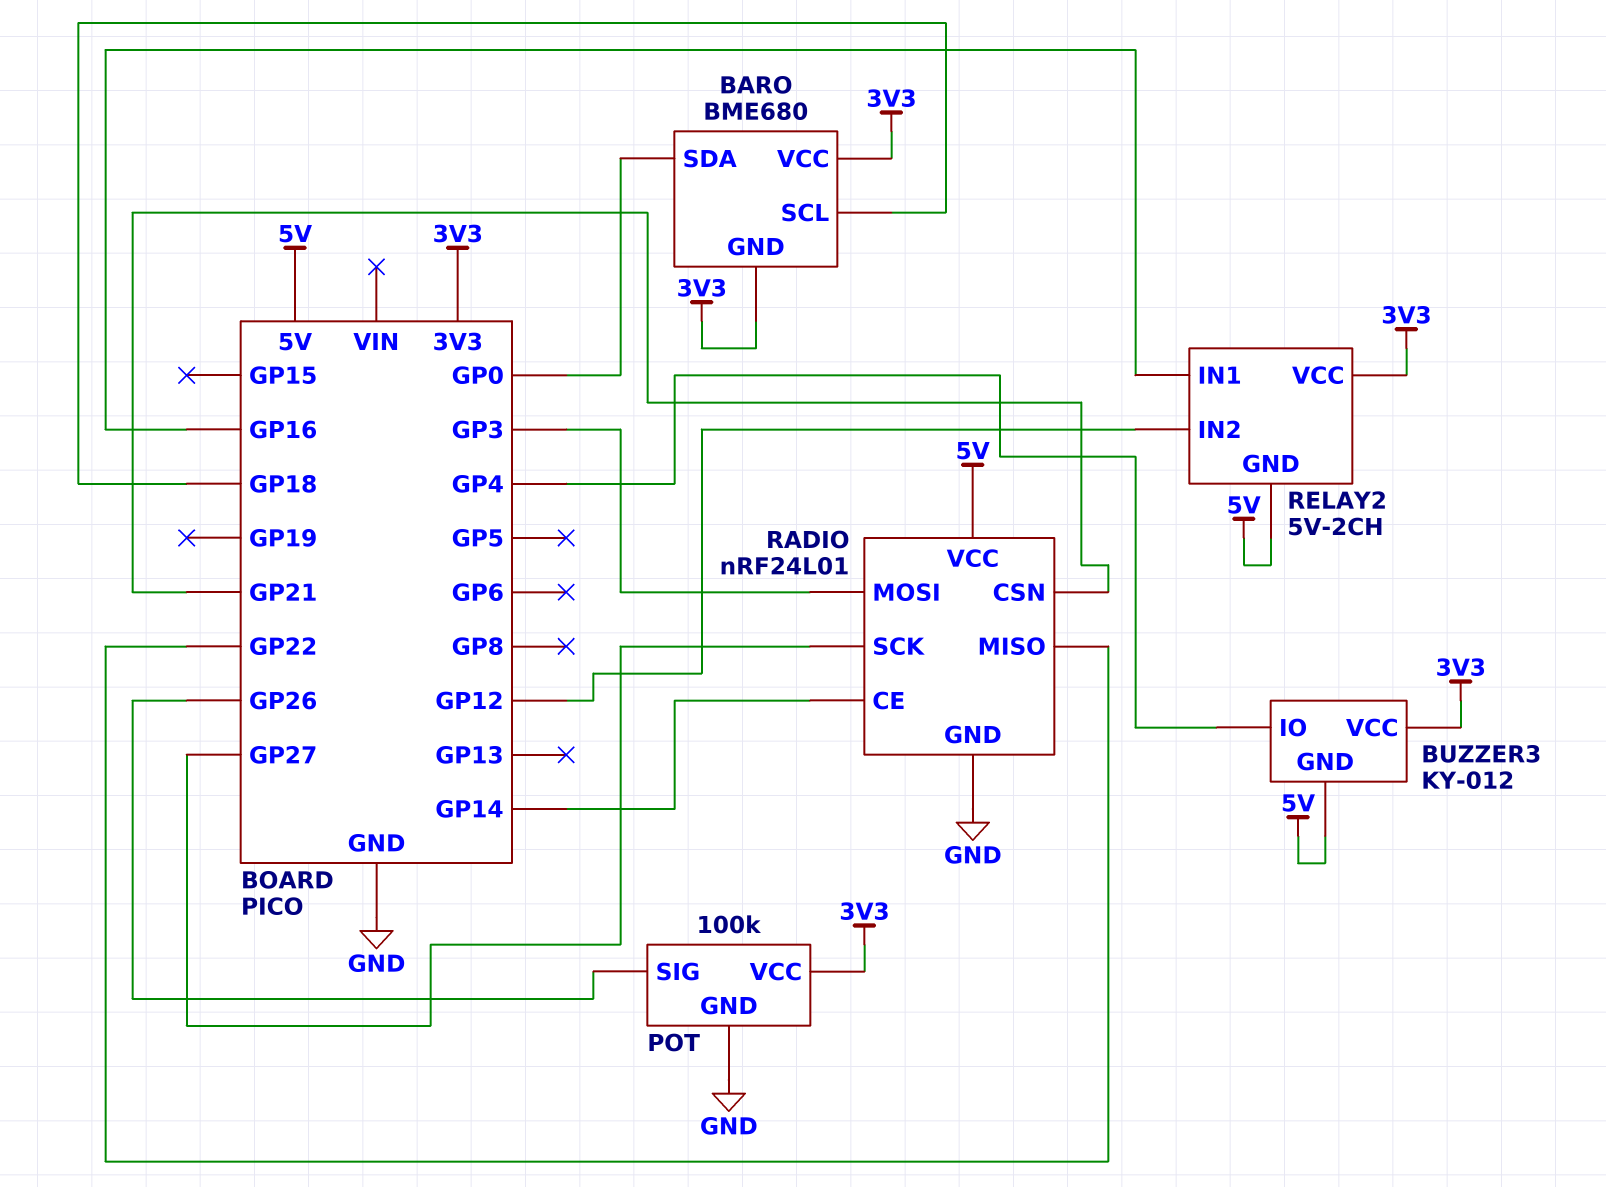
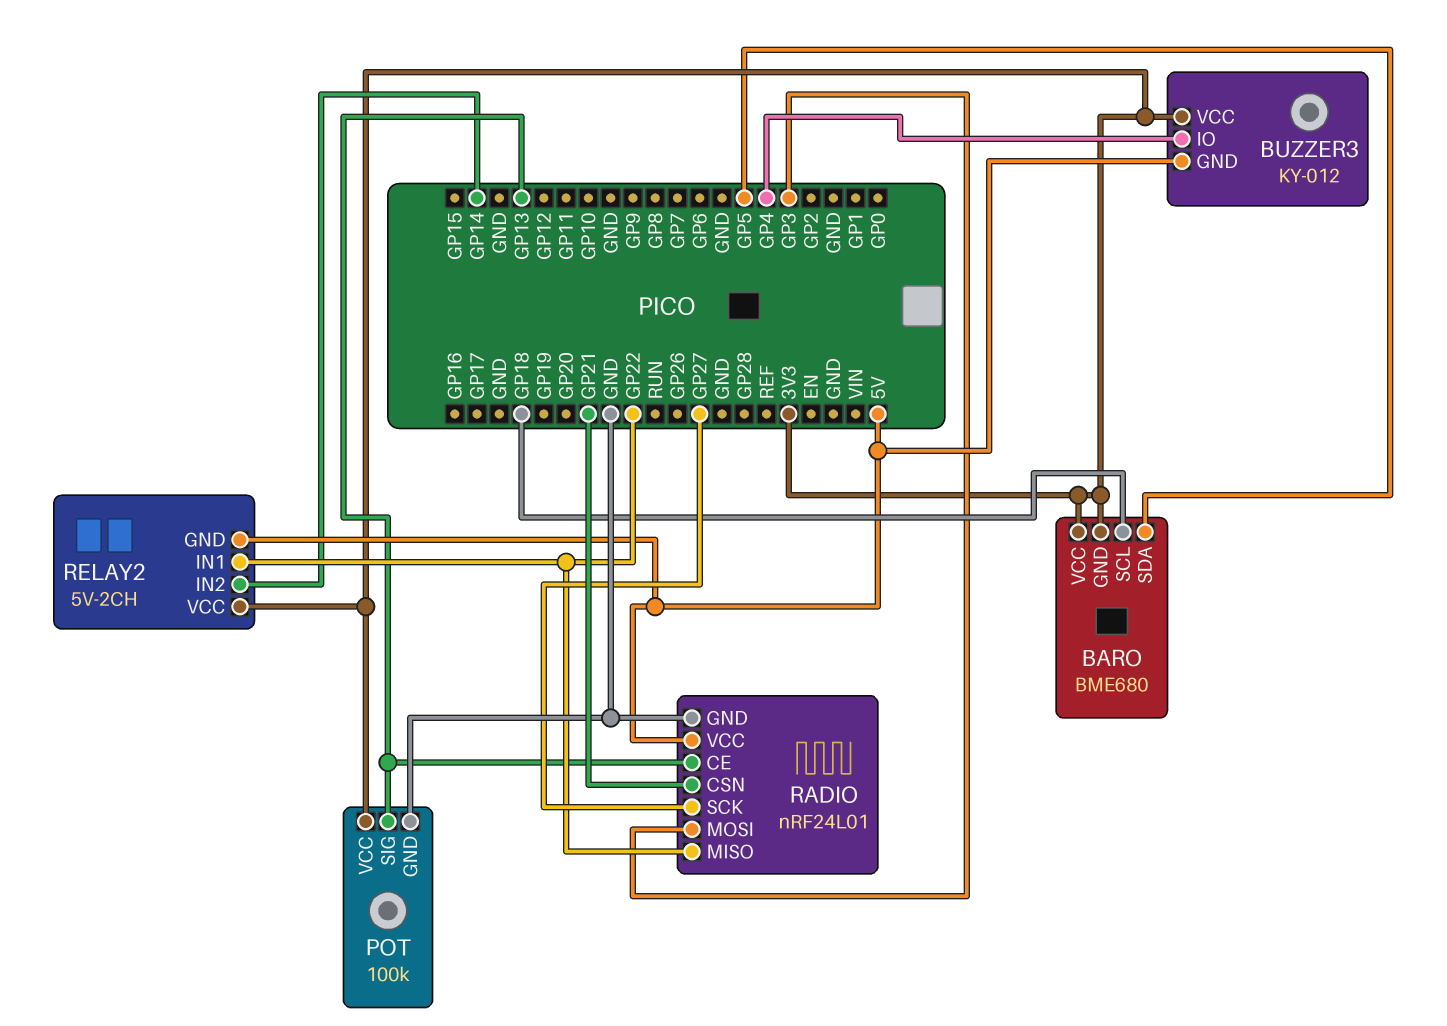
BARO pin SDA: GP0 -> GP5
POT pin SIG: GP26 -> GP13
RADIO pin CE: GP14 -> GP13
RELAY2 pin IN1: GP16 -> GP22
RELAY2 pin IN2: GP12 -> GP14

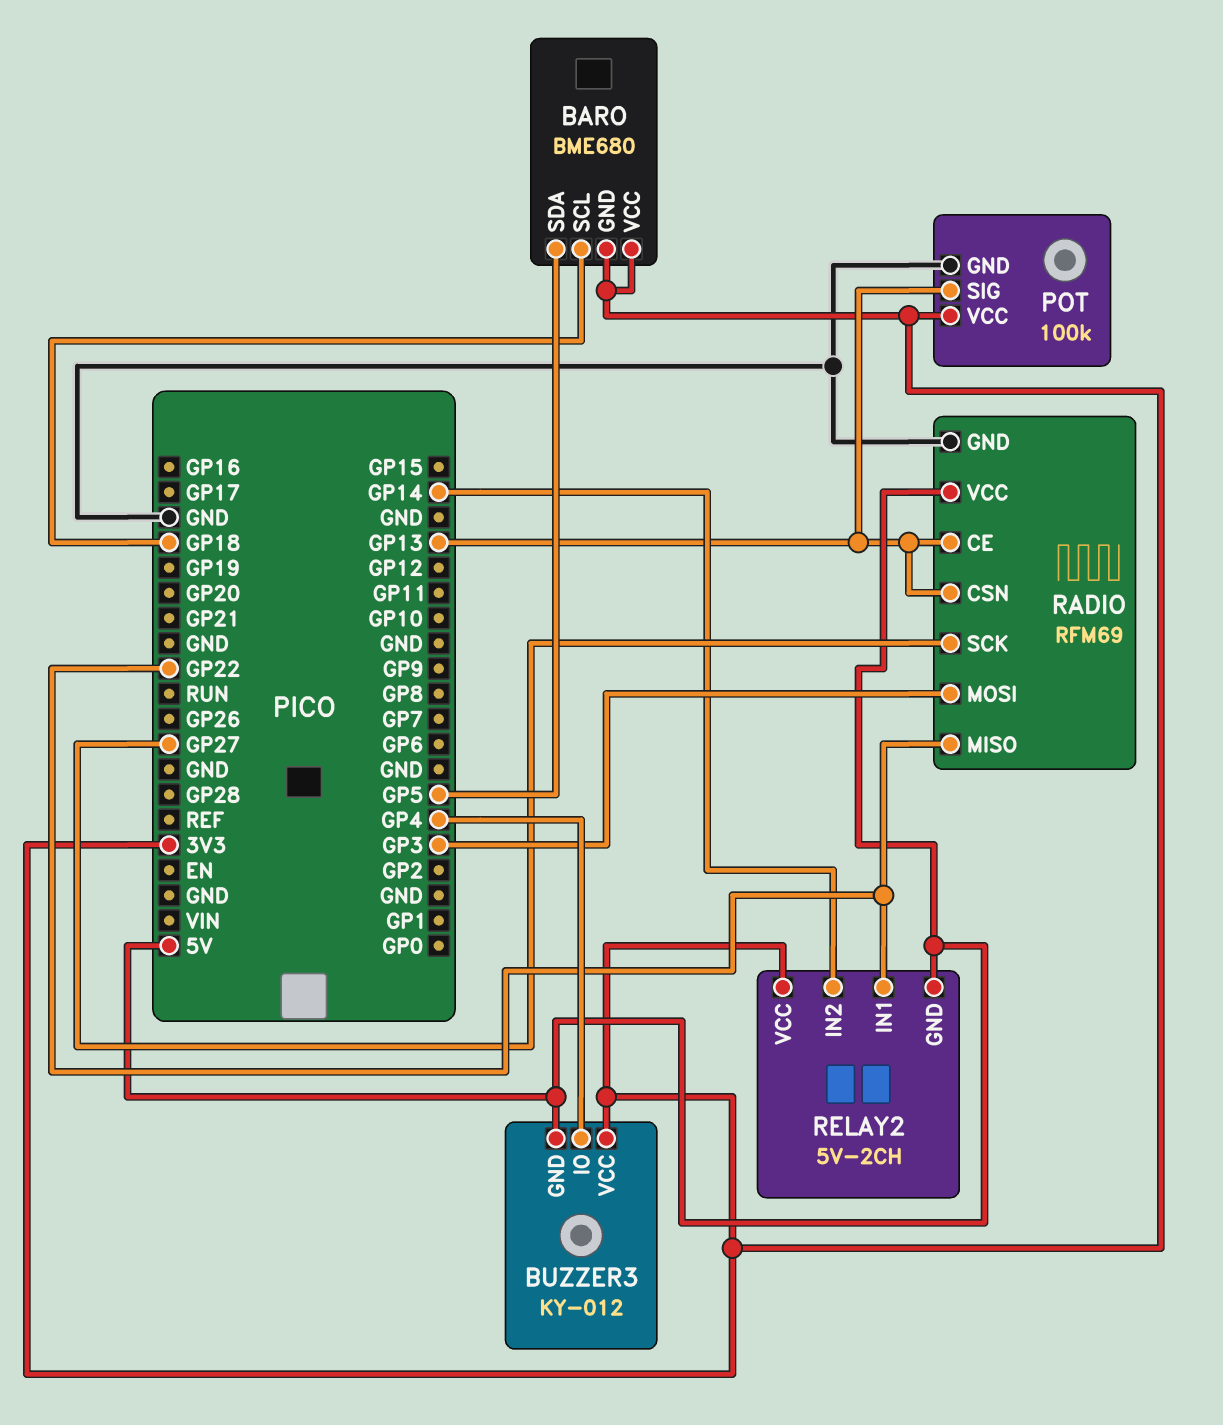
RADIO: nRF24L01 -> RFM69
RADIO pin CSN: GP21 -> GP13

